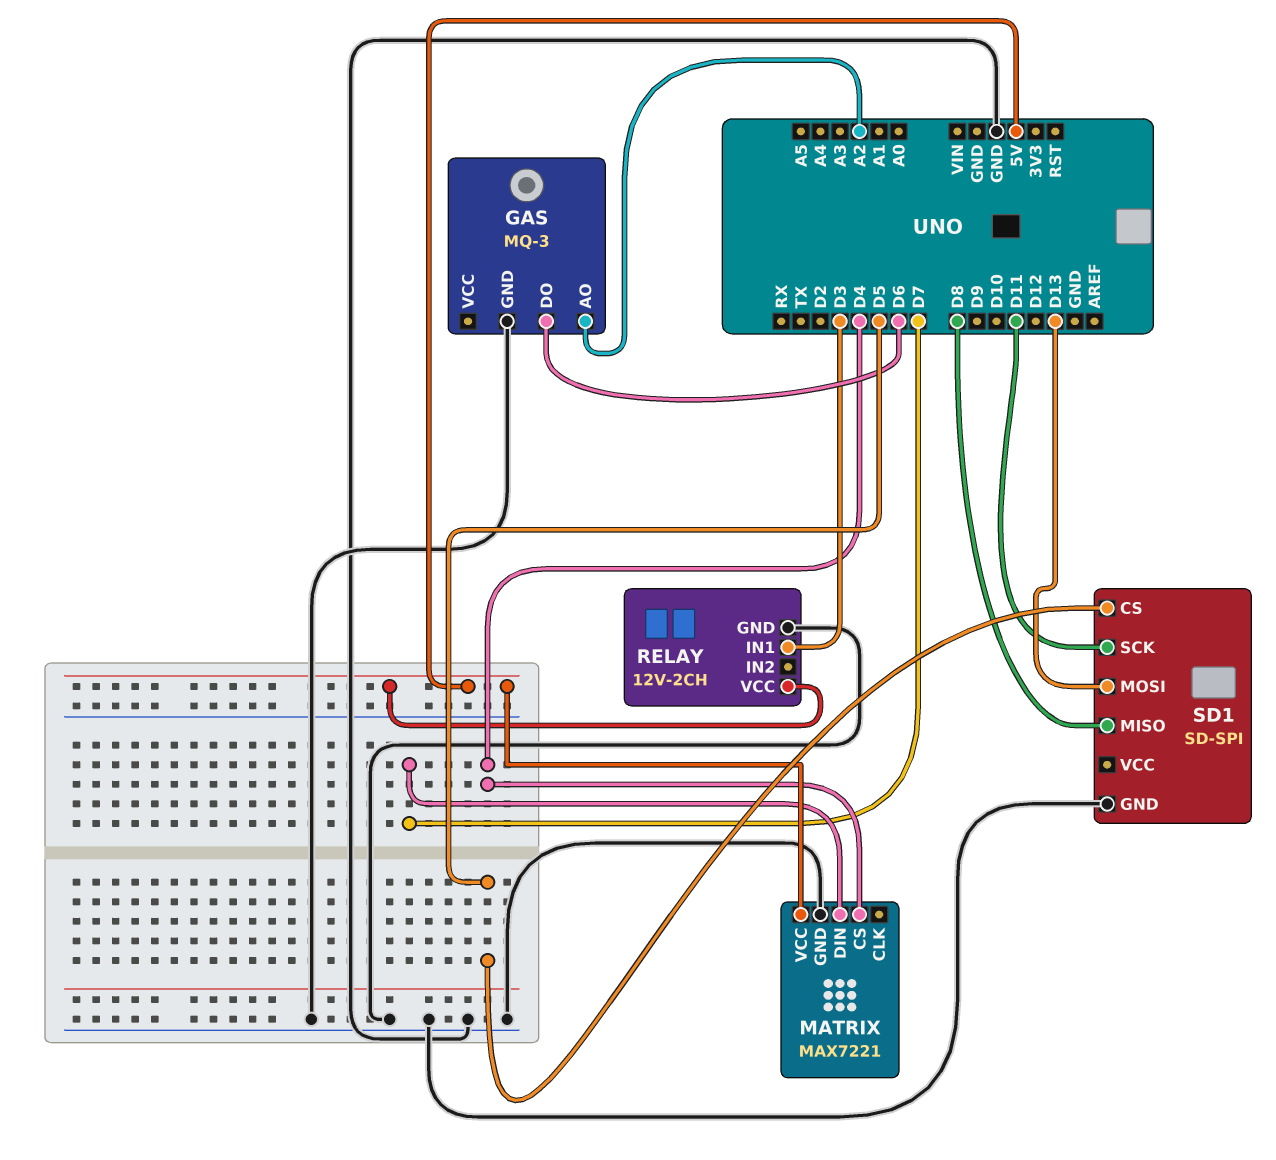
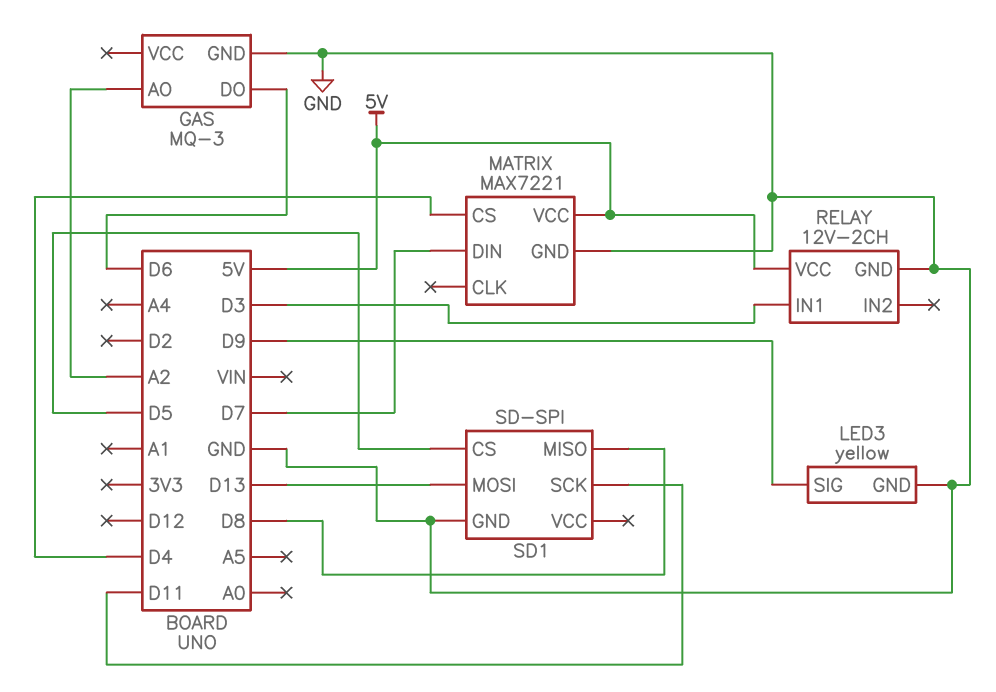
LED3: none -> yellow
LED3 pin GND: none -> GND
LED3 pin SIG: none -> D9

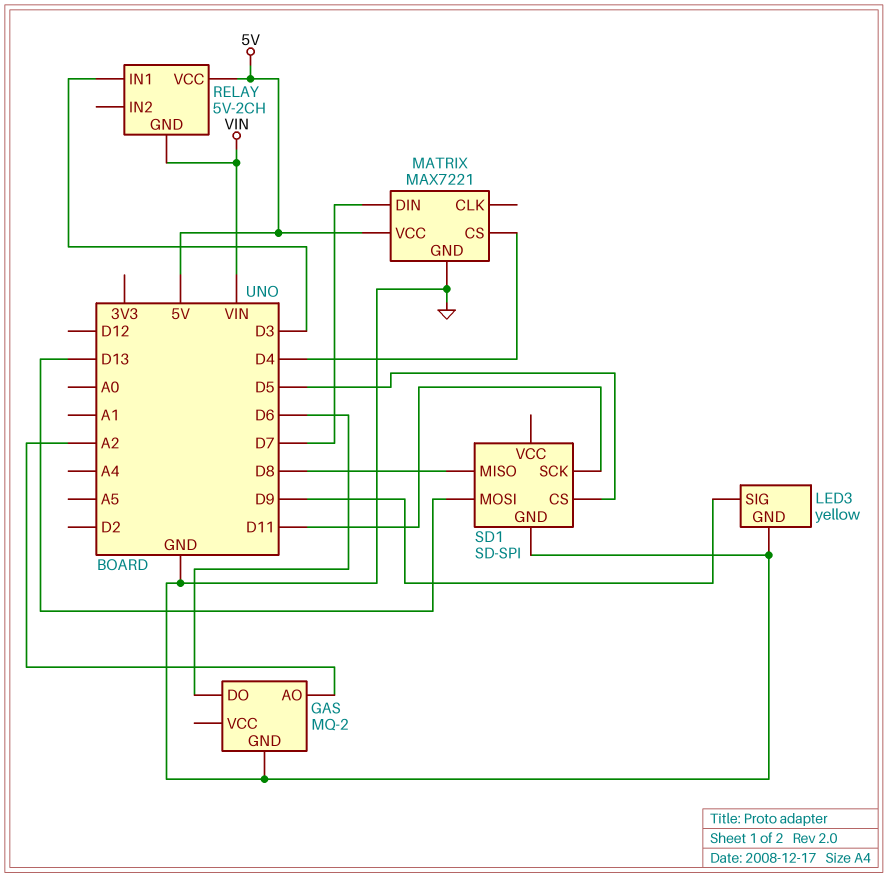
GAS: MQ-3 -> MQ-2
RELAY: 12V-2CH -> 5V-2CH
RELAY pin GND: GND -> VIN

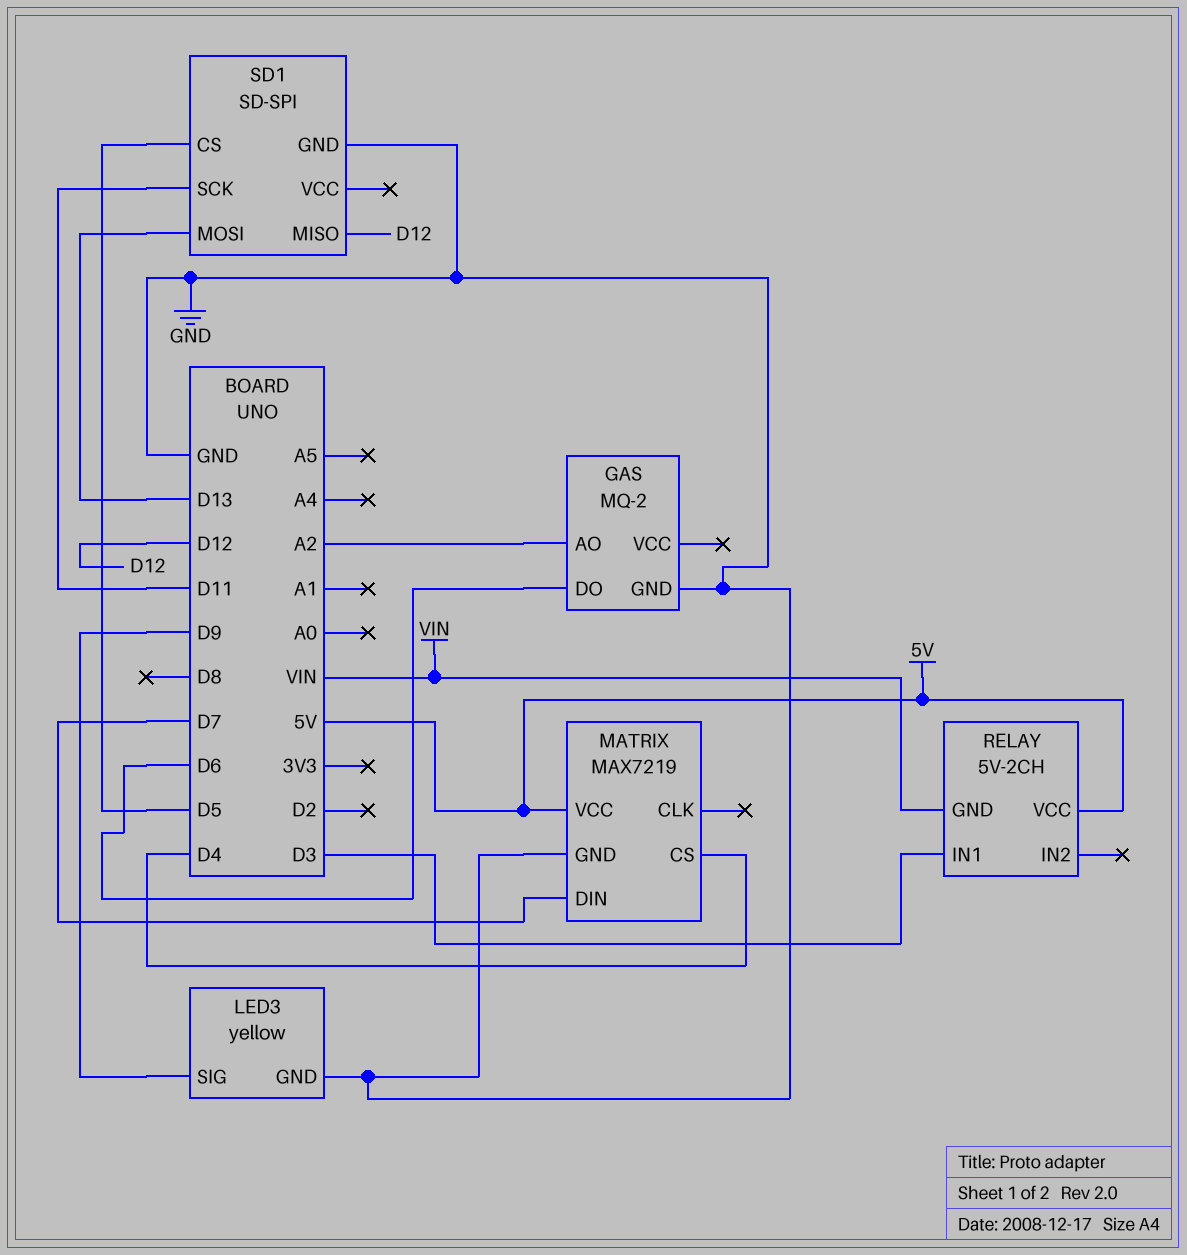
MATRIX: MAX7221 -> MAX7219
SD1 pin MISO: D8 -> D12

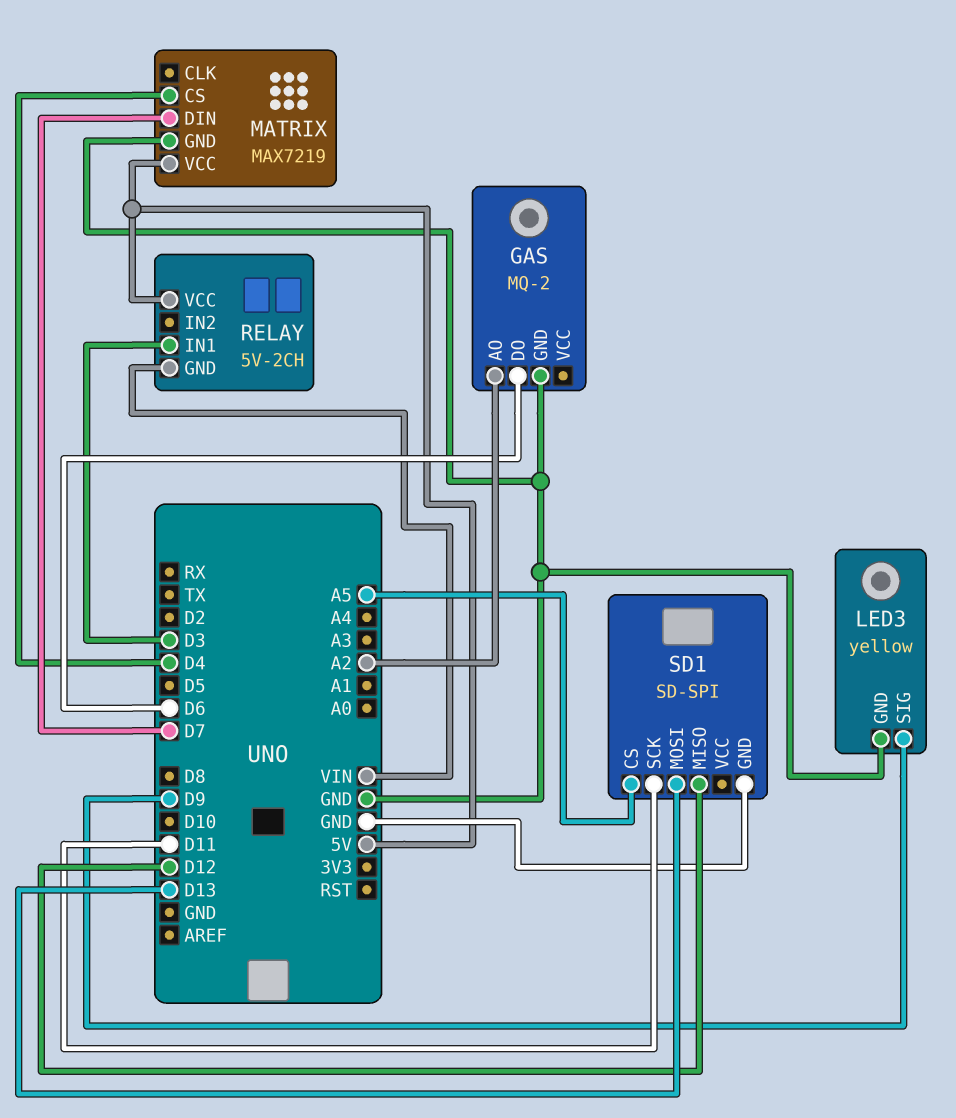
SD1 pin CS: D5 -> A5

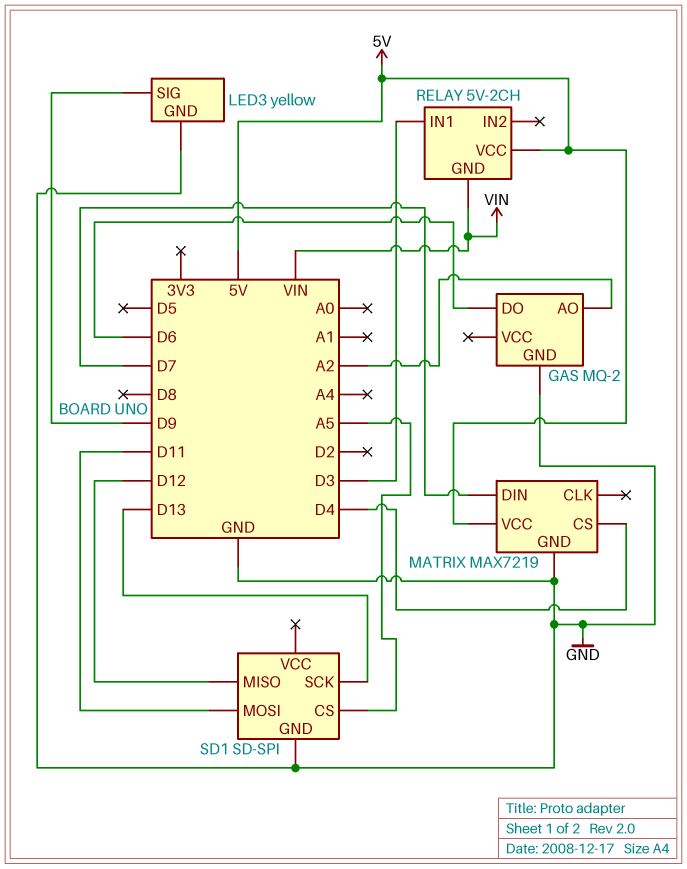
SD1 pin MOSI: D13 -> D11
SD1 pin SCK: D11 -> D13

